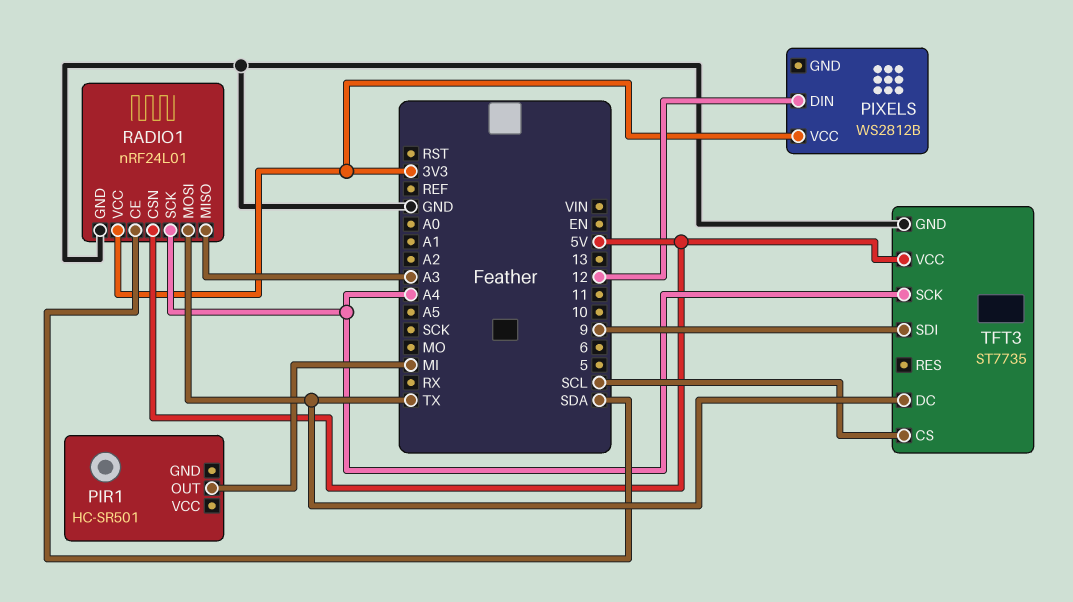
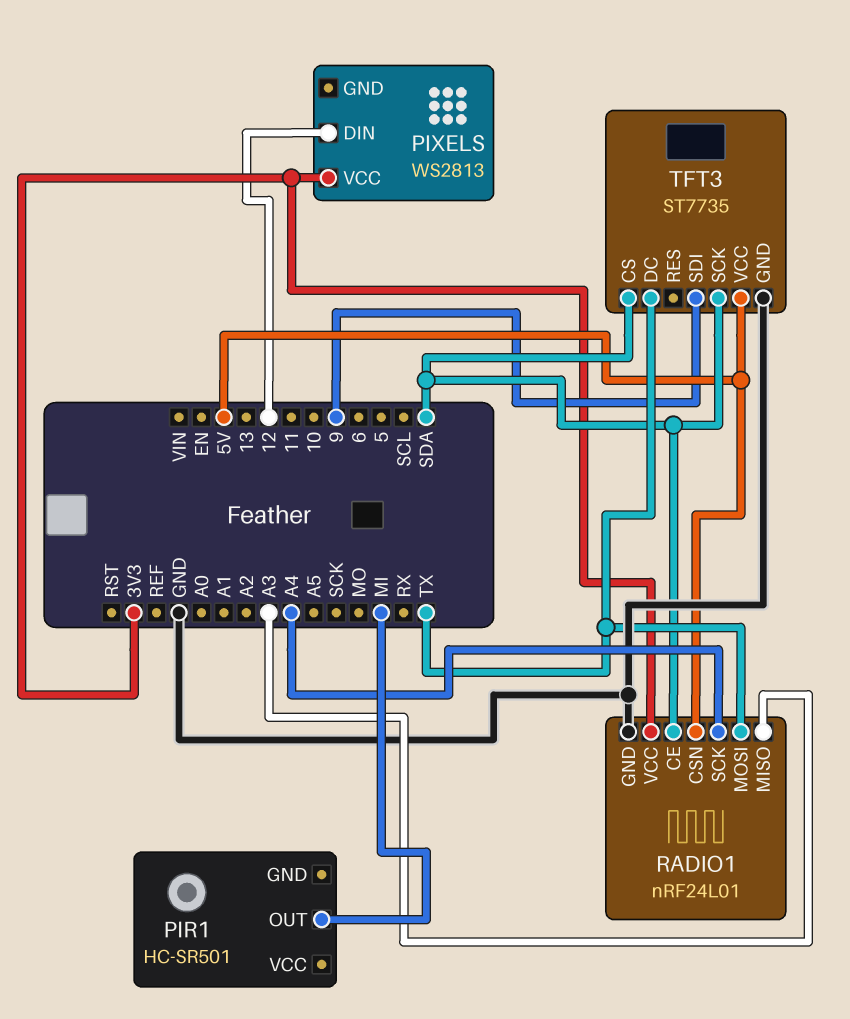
PIXELS: WS2812B -> WS2813
TFT3 pin CS: SCL -> SDA
TFT3 pin SCK: A4 -> SDA

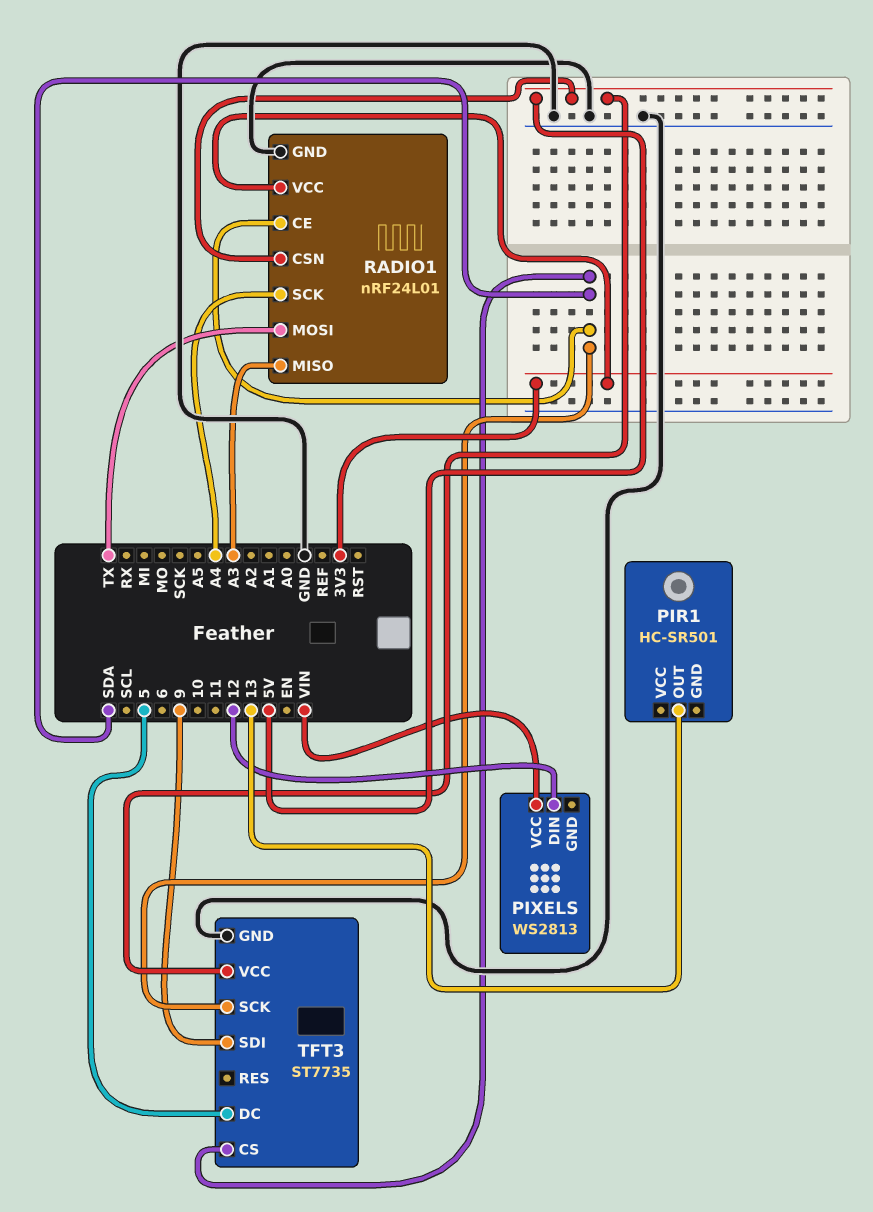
PIR1 pin OUT: MI -> 13
PIXELS pin VCC: 3V3 -> VIN
TFT3 pin DC: TX -> 5

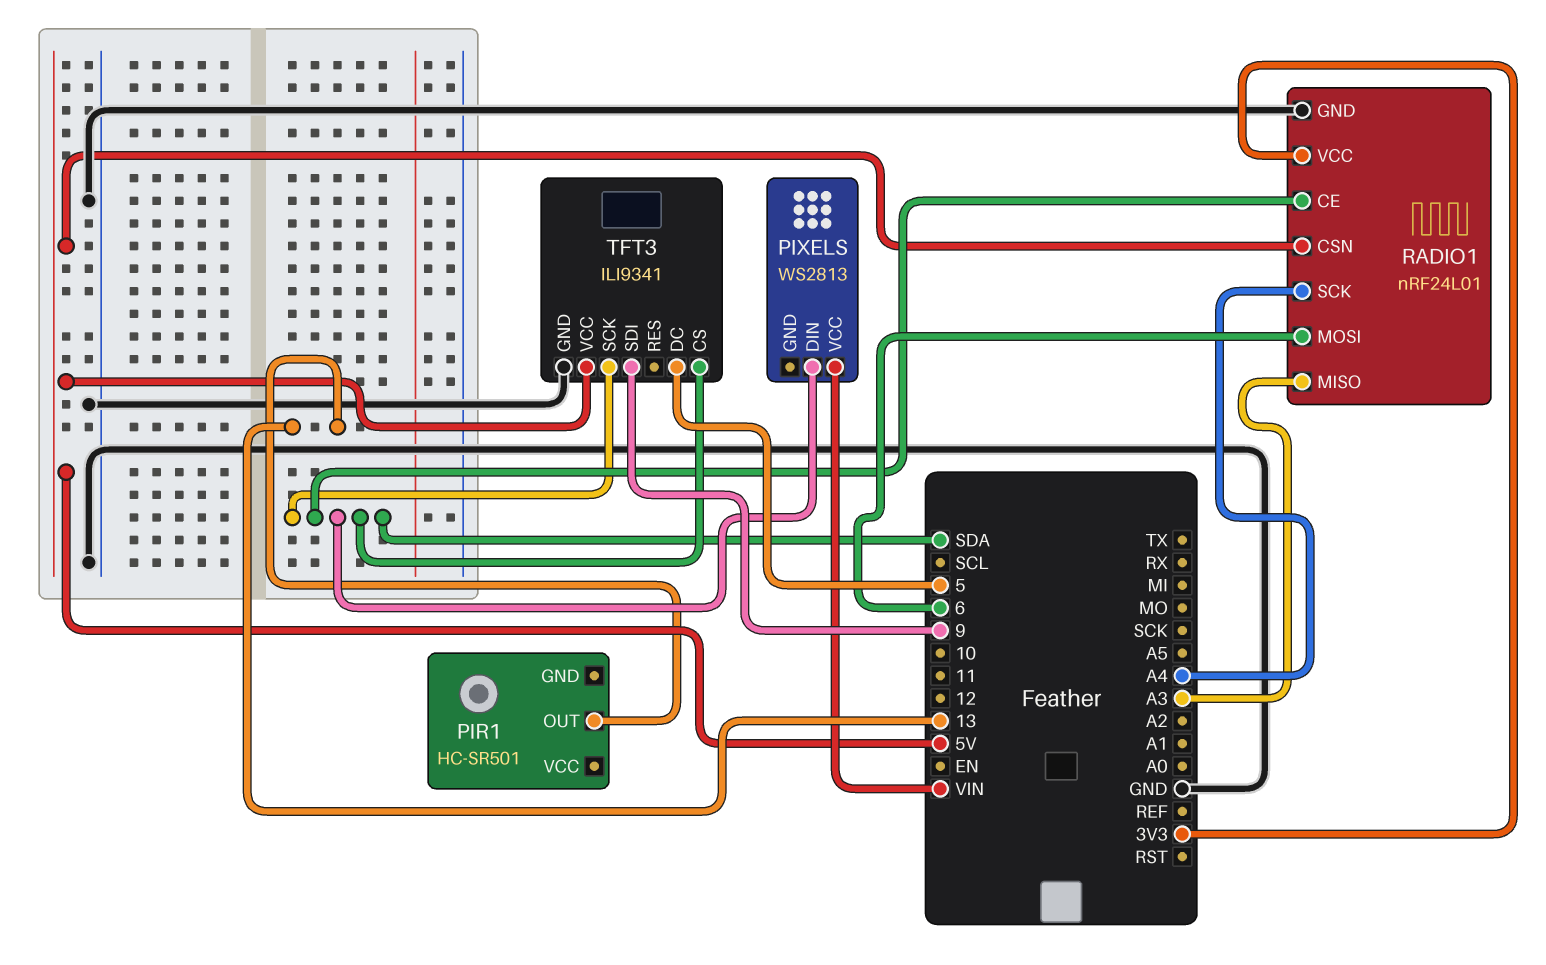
PIXELS pin DIN: 12 -> SDA
RADIO1 pin MOSI: TX -> 6
TFT3: ST7735 -> ILI9341

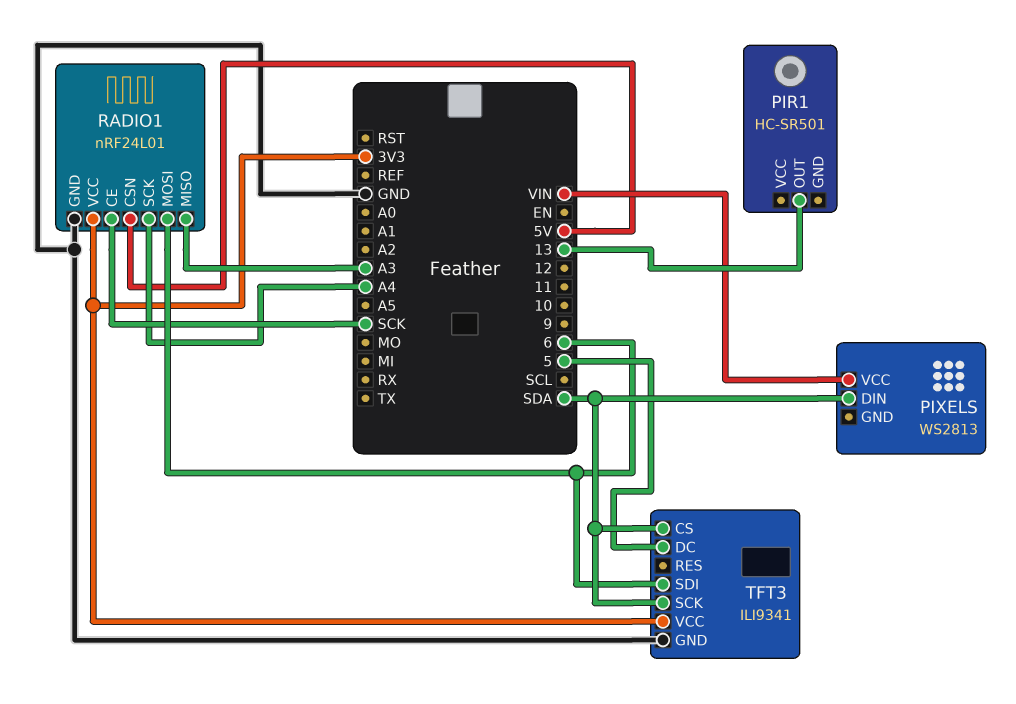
RADIO1 pin CE: SDA -> SCK
TFT3 pin SDI: 9 -> 6
TFT3 pin VCC: 5V -> 3V3

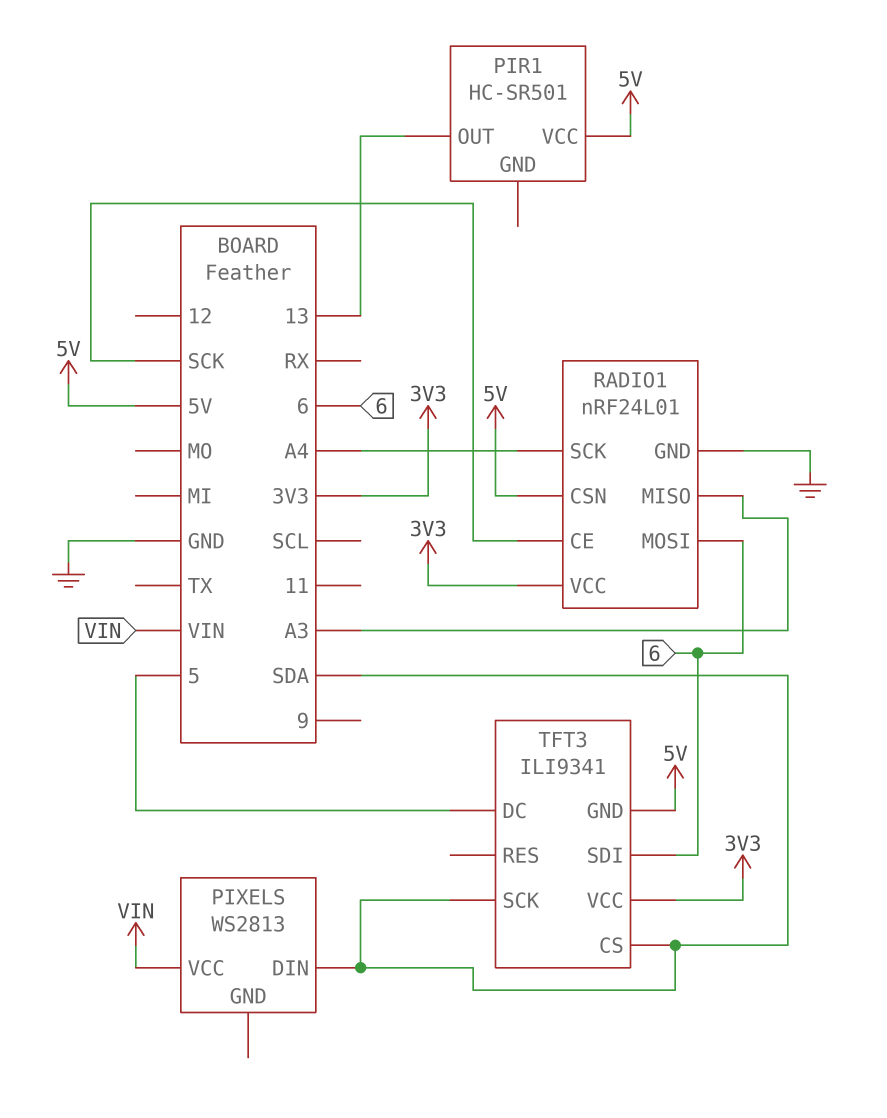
PIR1 pin VCC: none -> 5V
TFT3 pin GND: GND -> 5V

